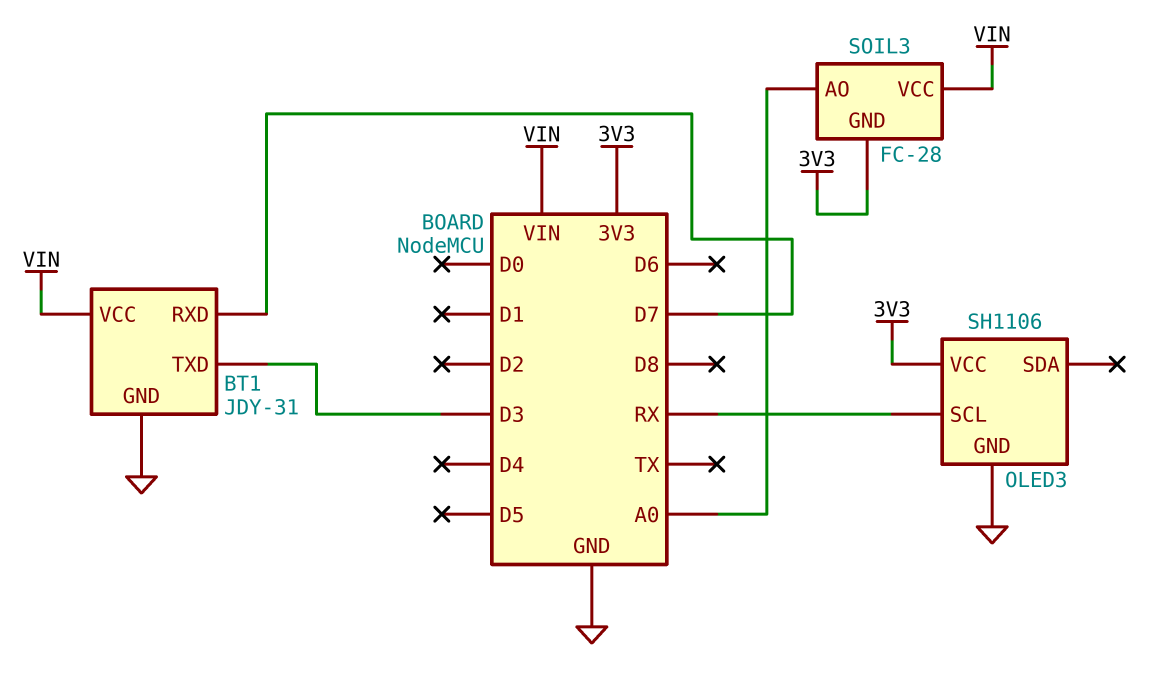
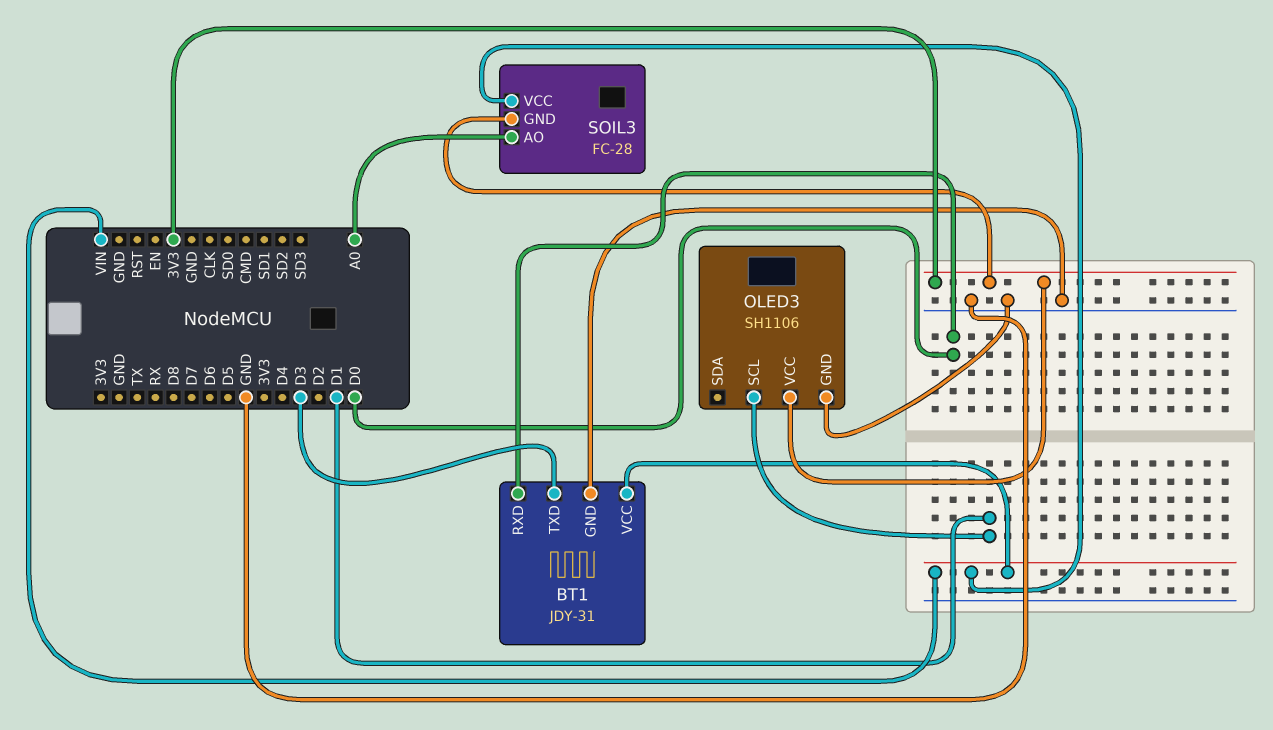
BT1 pin RXD: D7 -> D0
OLED3 pin SCL: RX -> D1

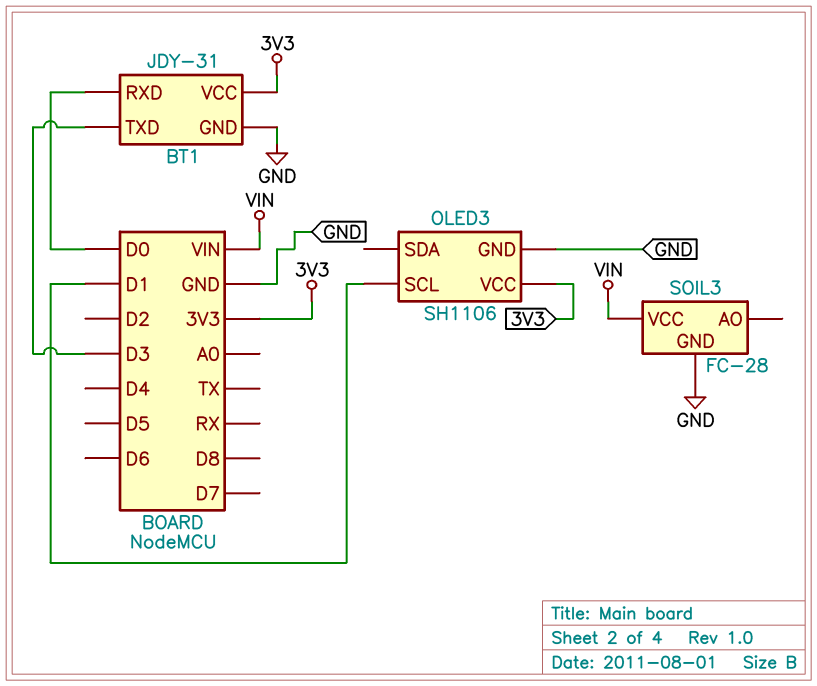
BT1 pin VCC: VIN -> 3V3
SOIL3 pin AO: A0 -> none
SOIL3 pin GND: 3V3 -> GND

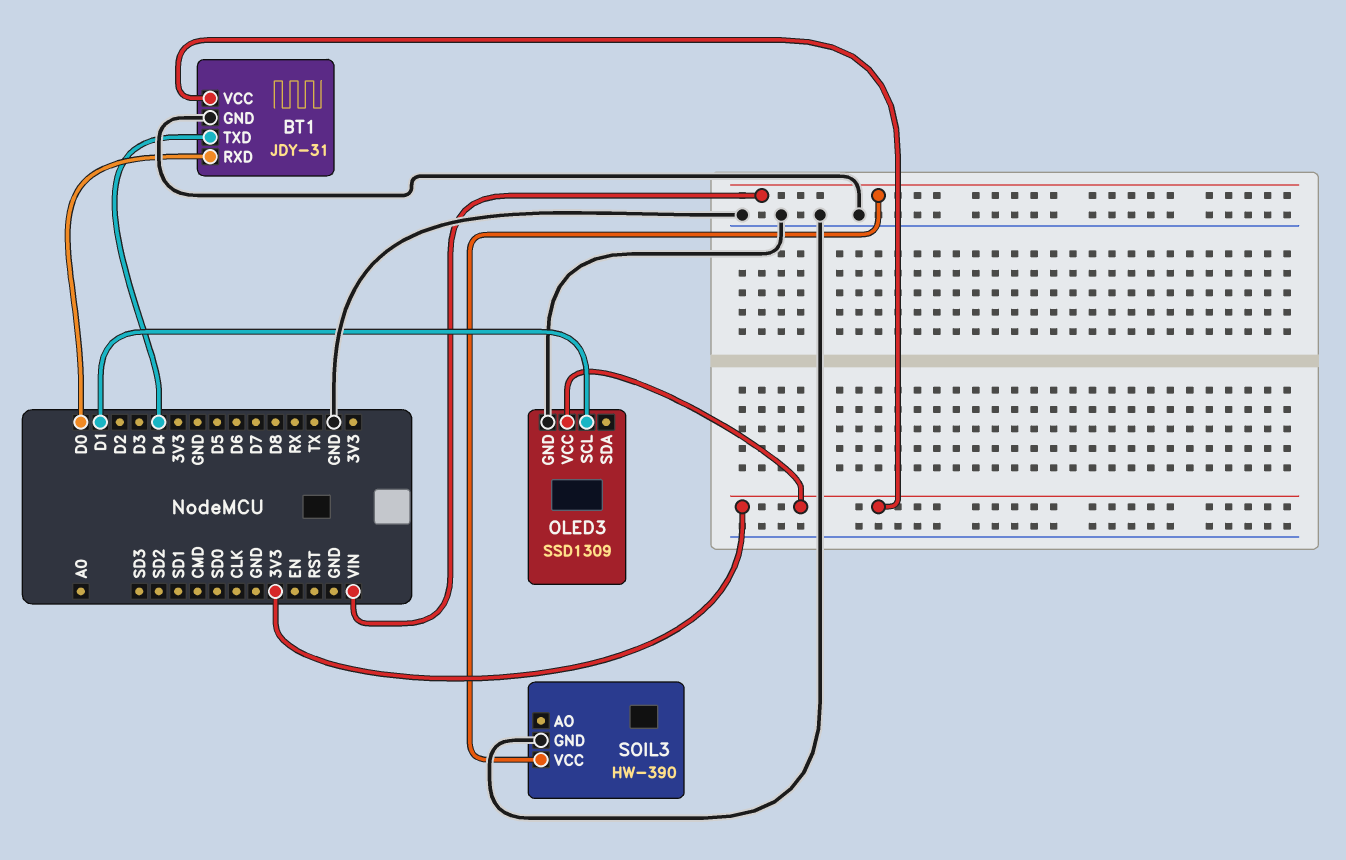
BT1 pin TXD: D3 -> D4
OLED3: SH1106 -> SSD1309
SOIL3: FC-28 -> HW-390

